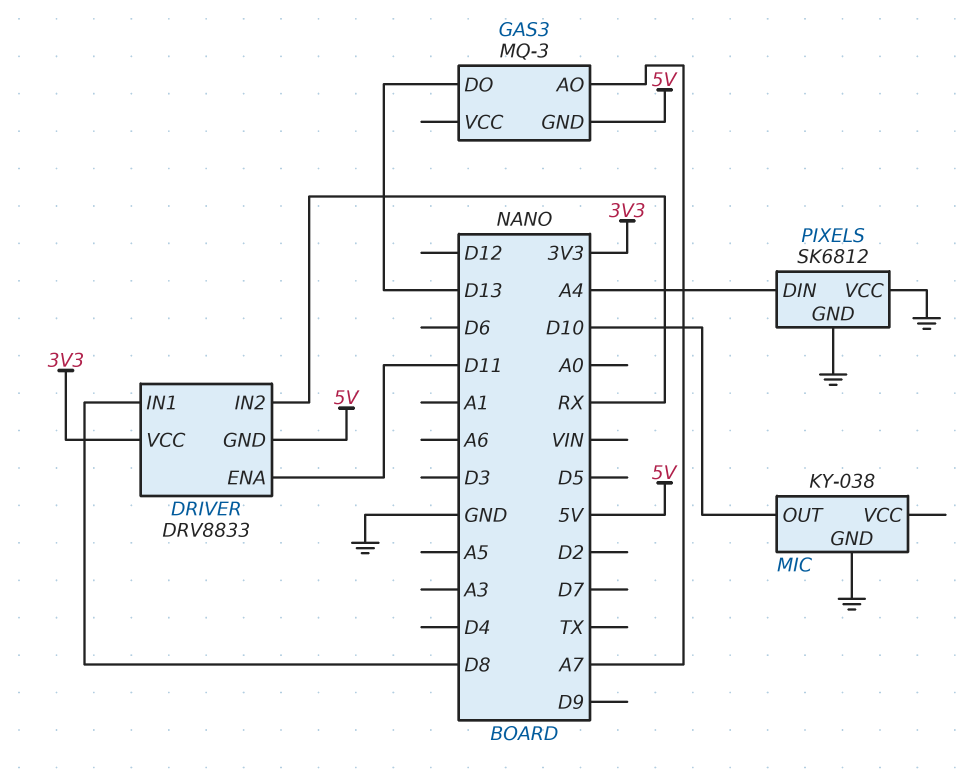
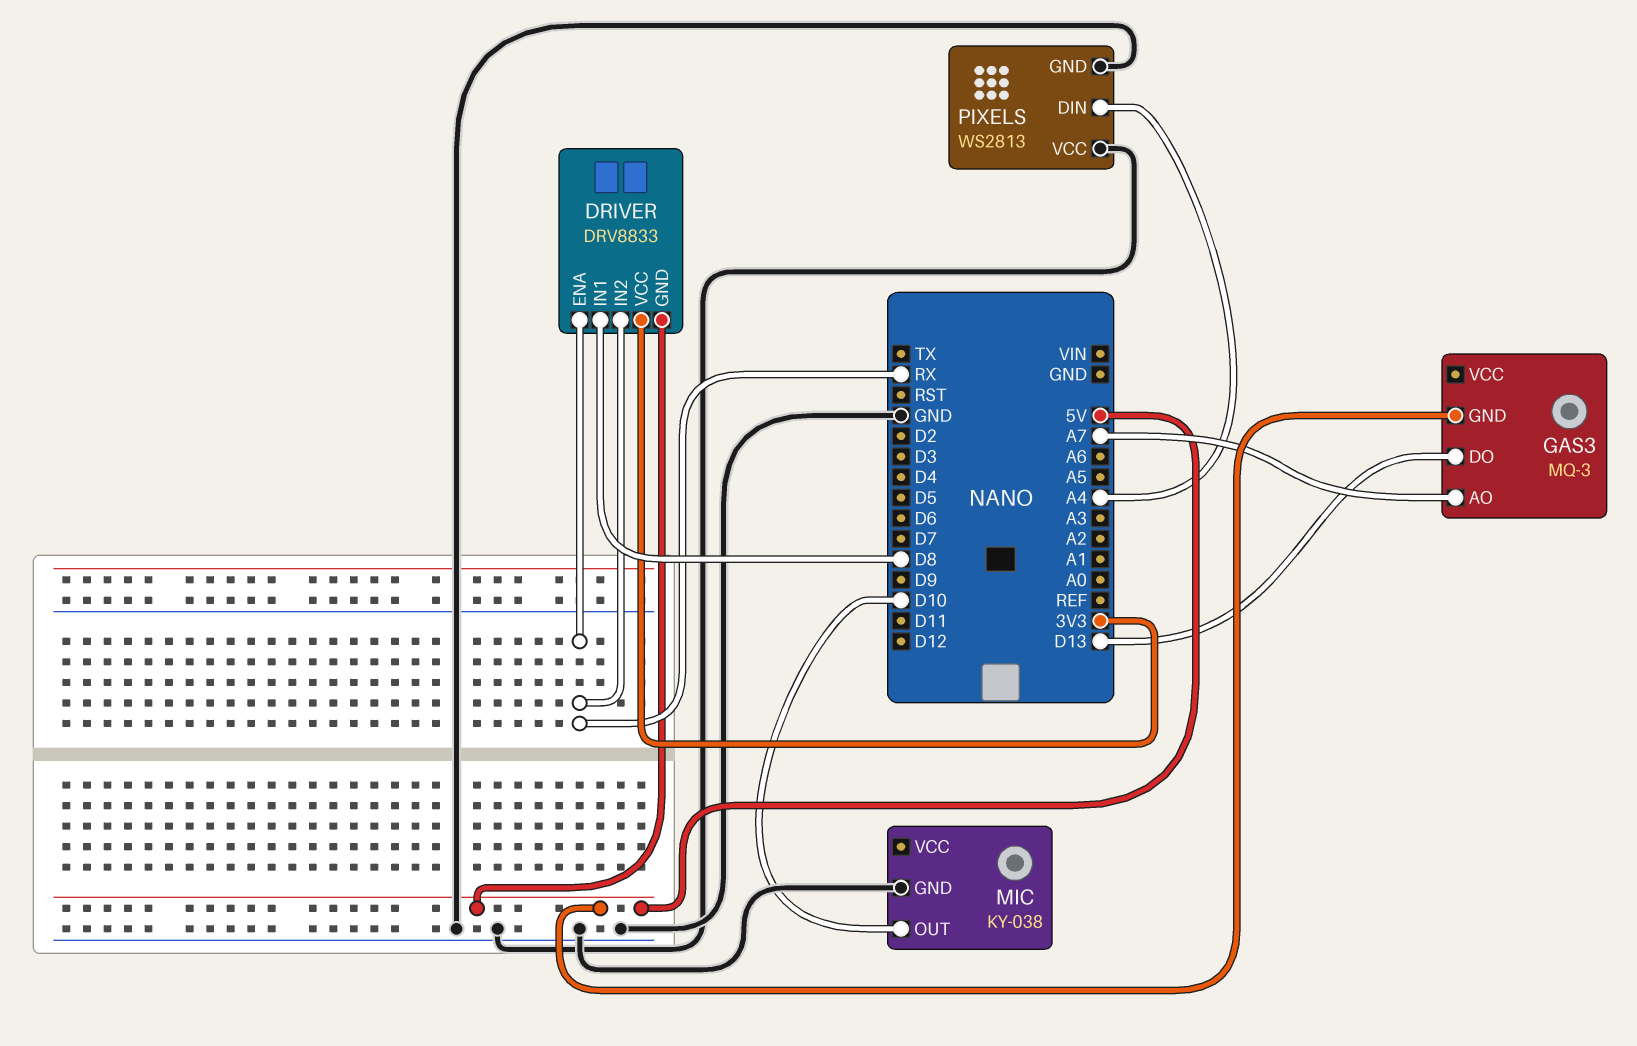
DRIVER pin ENA: D11 -> RX
PIXELS: SK6812 -> WS2813

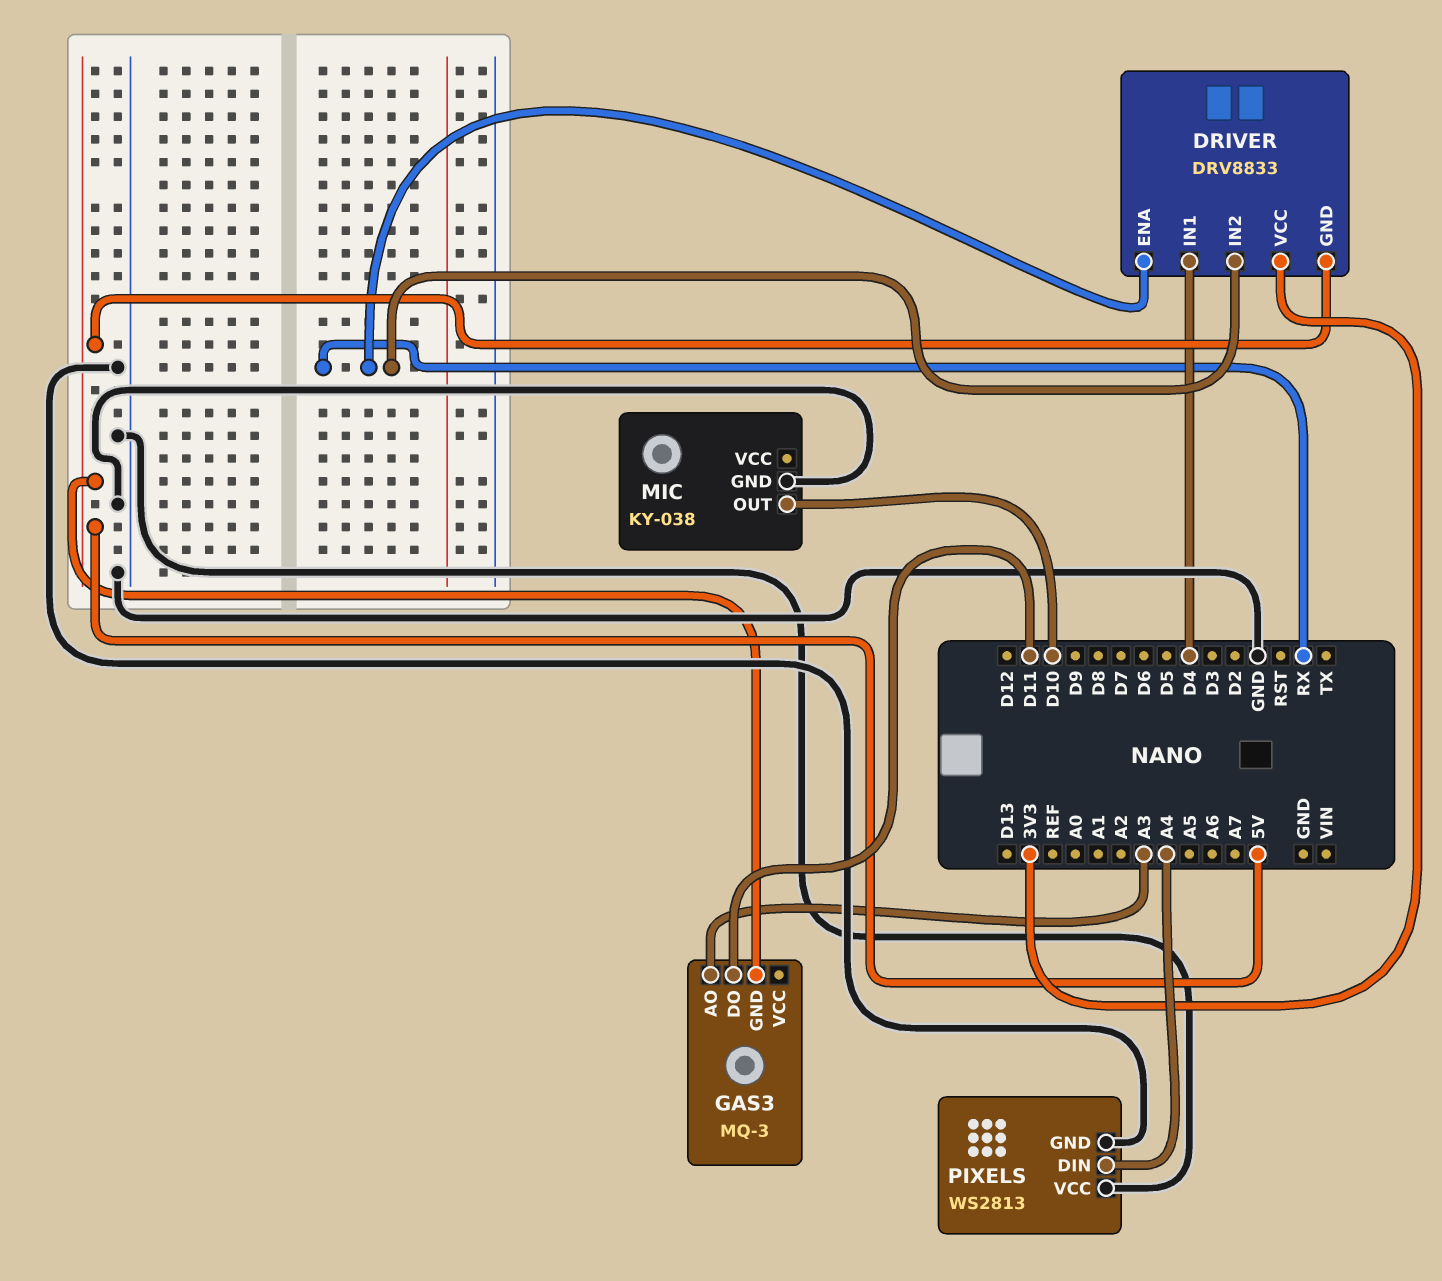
DRIVER pin IN1: D8 -> D4
GAS3 pin AO: A7 -> A3
GAS3 pin DO: D13 -> D11

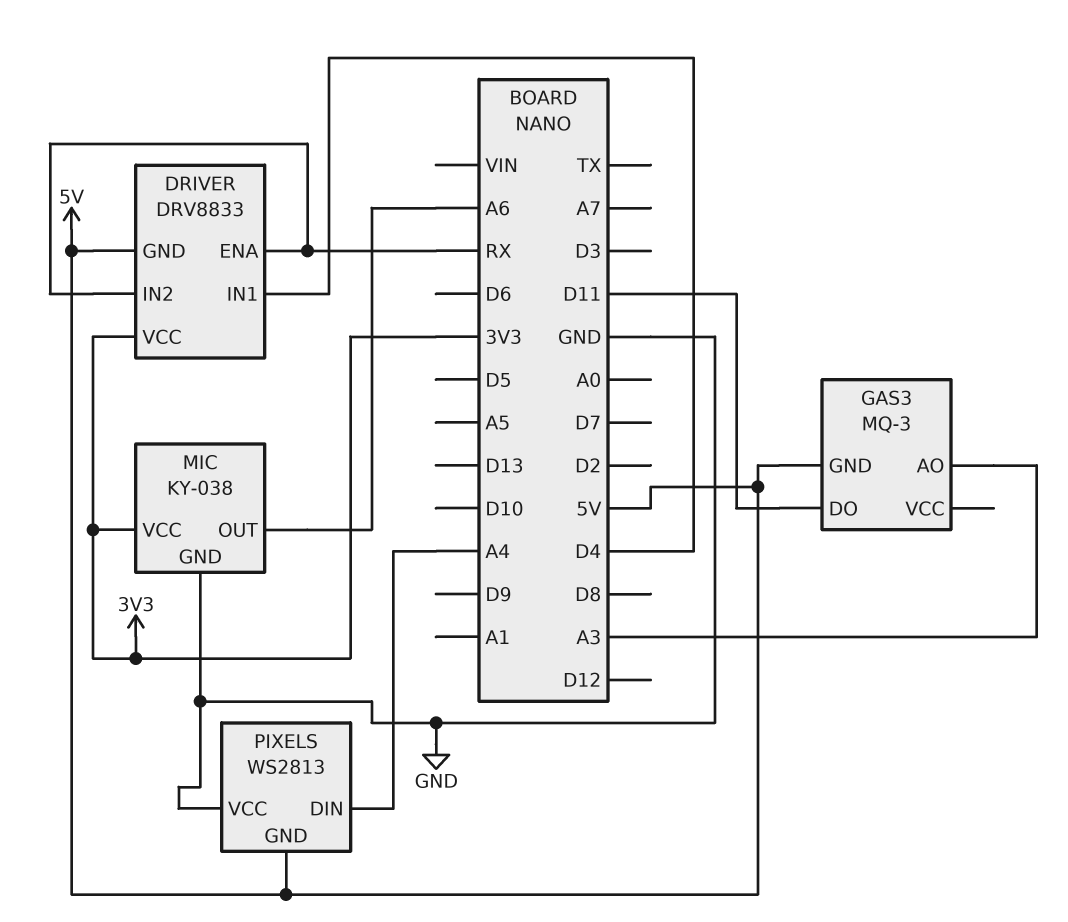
MIC pin OUT: D10 -> A6
MIC pin VCC: none -> 3V3
PIXELS pin GND: GND -> 5V

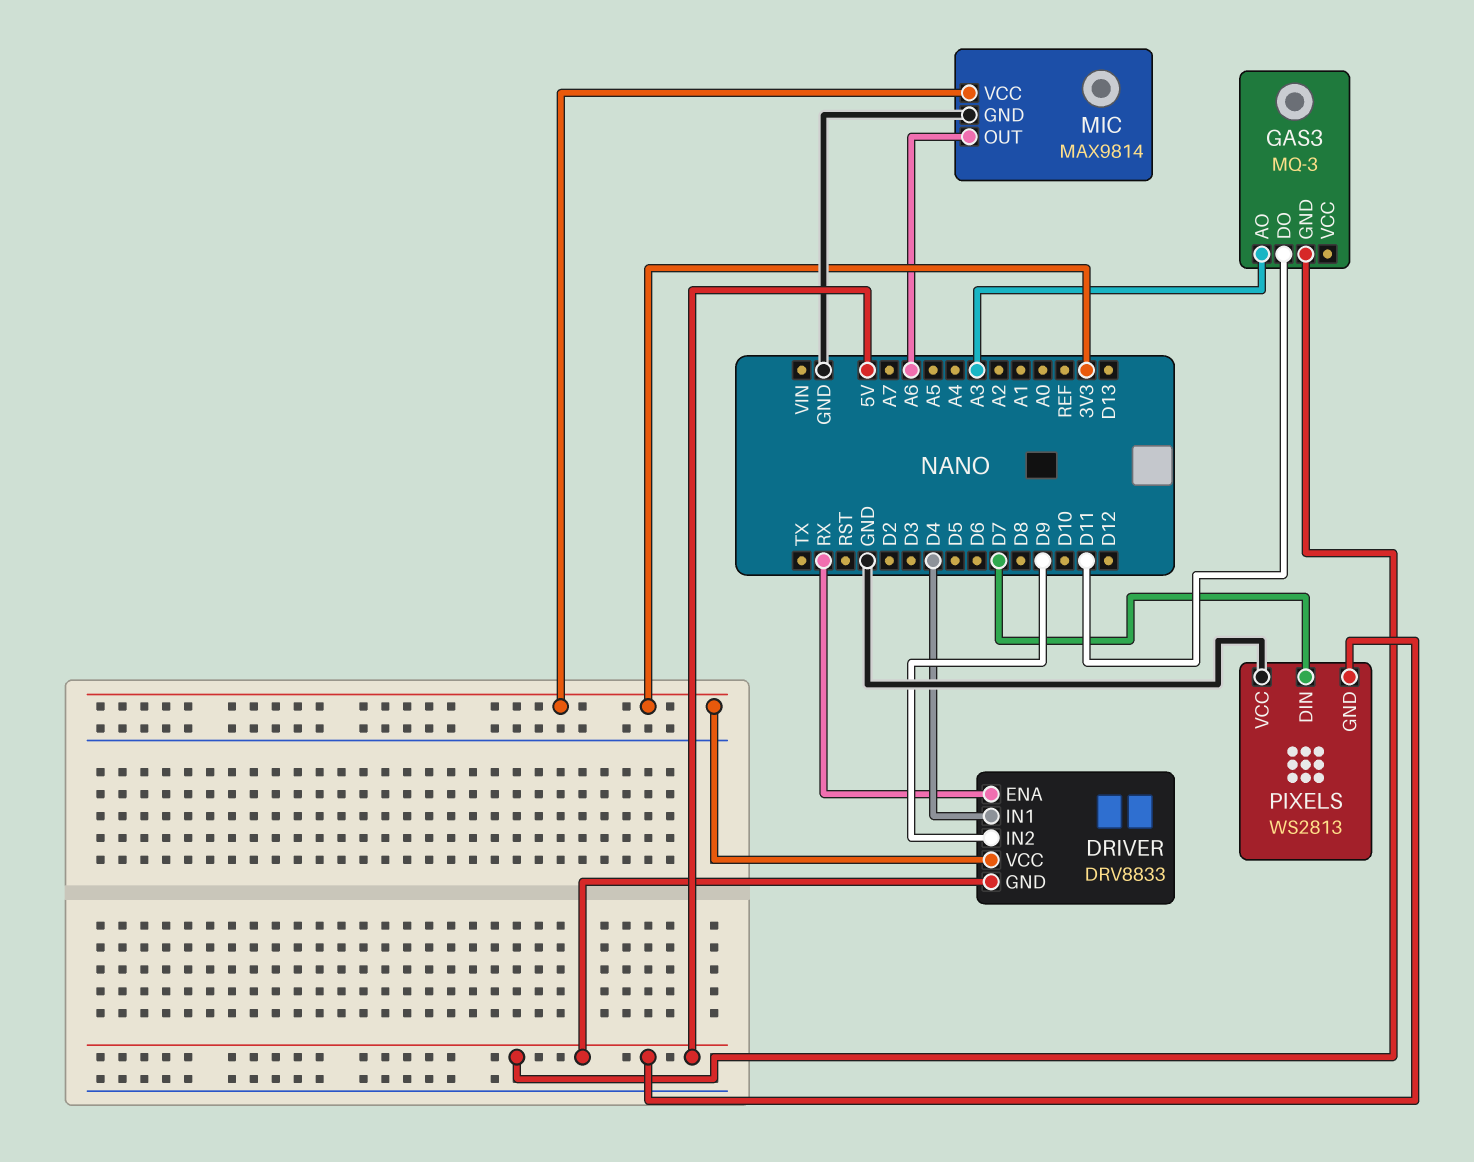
DRIVER pin IN2: RX -> D9
MIC: KY-038 -> MAX9814
PIXELS pin DIN: A4 -> D7

